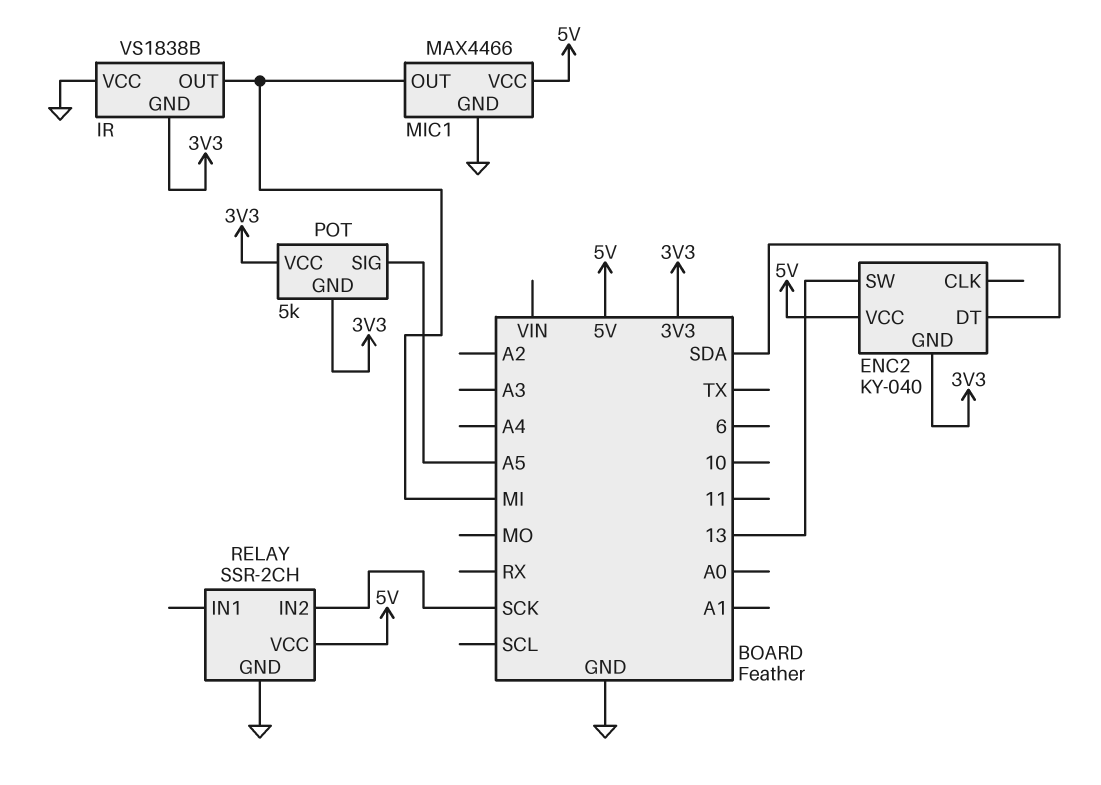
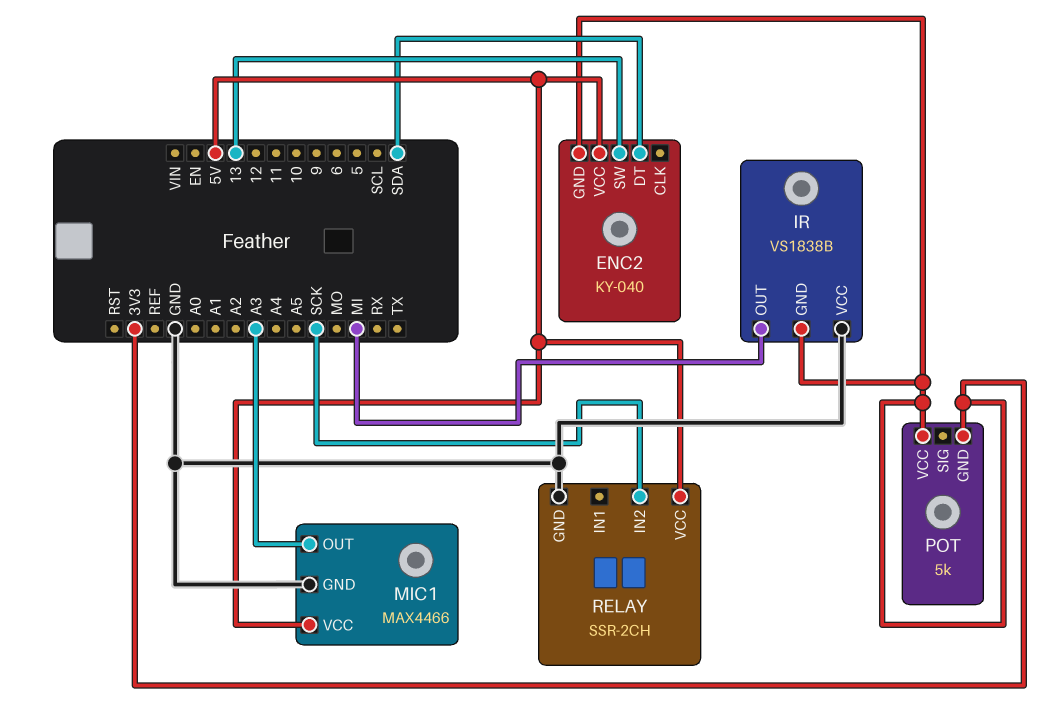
MIC1 pin OUT: MI -> A3
POT pin SIG: A5 -> none

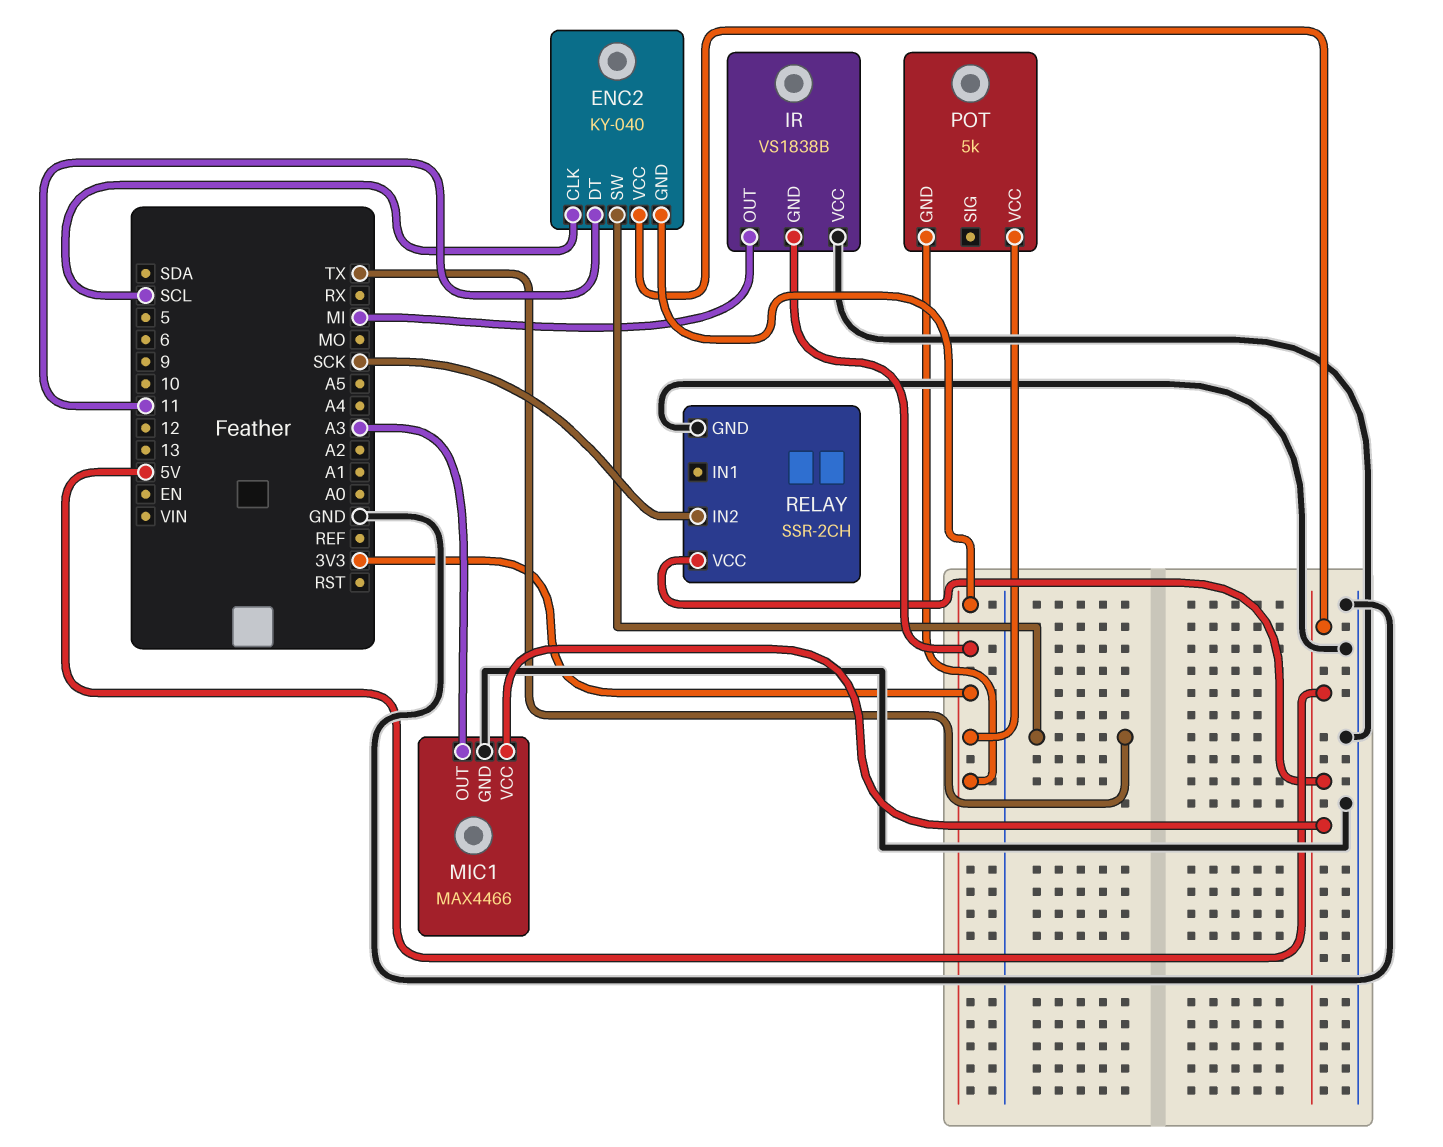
ENC2 pin CLK: none -> SCL
ENC2 pin DT: SDA -> 11
ENC2 pin SW: 13 -> TX

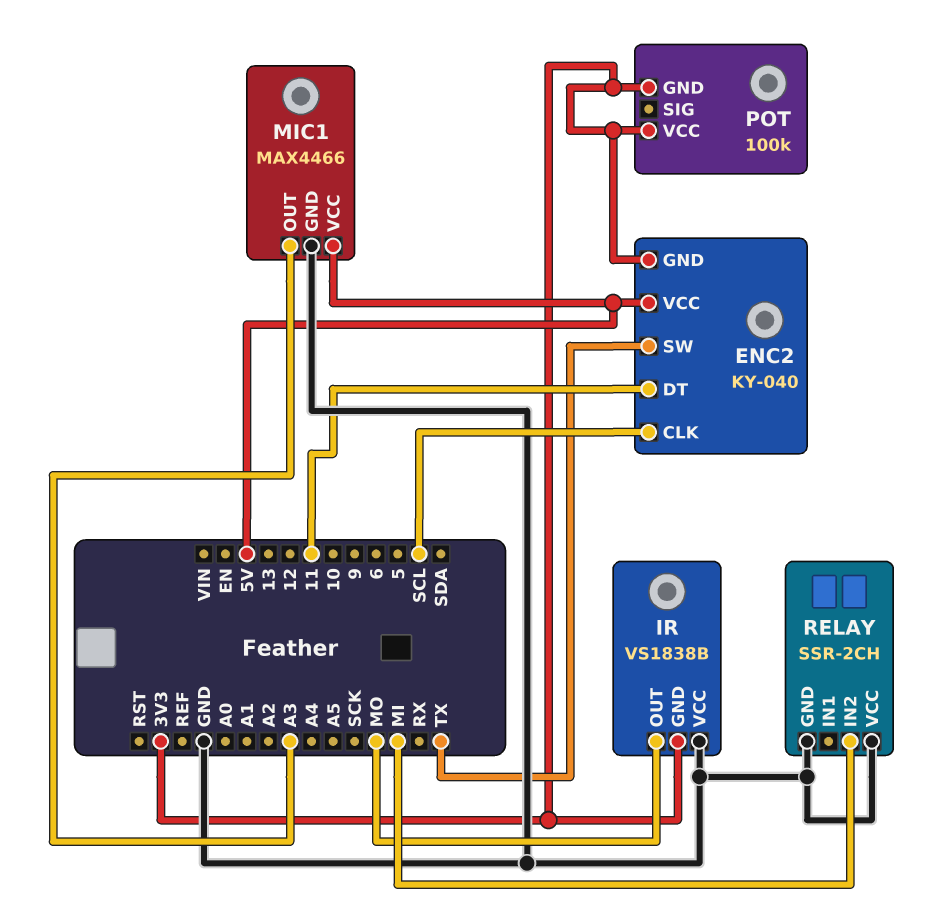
IR pin OUT: MI -> MO
POT: 5k -> 100k
RELAY pin IN2: SCK -> MI
RELAY pin VCC: 5V -> GND

